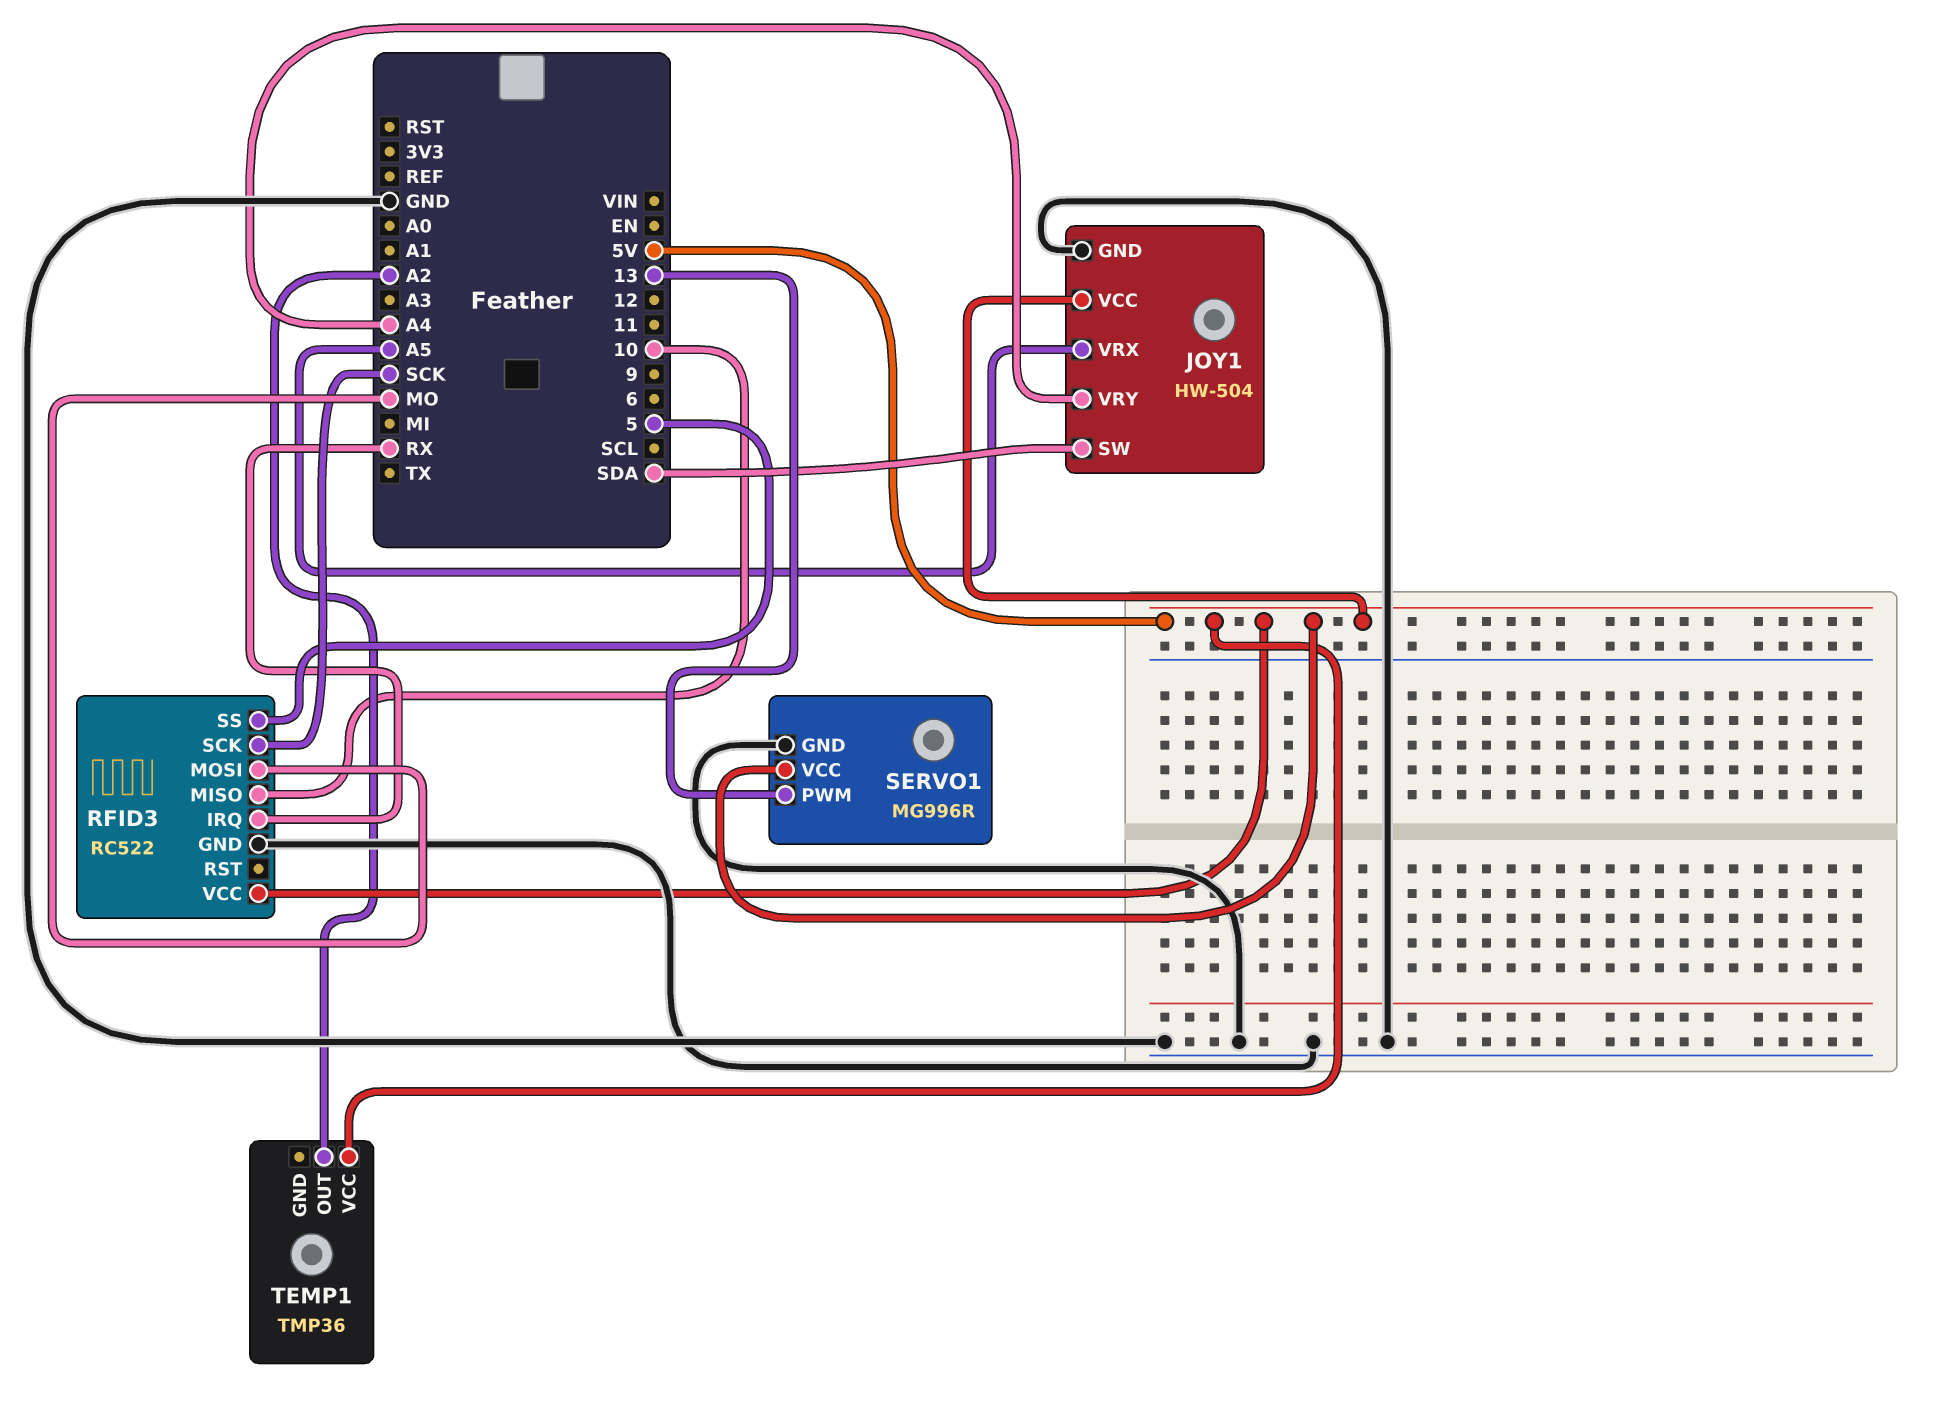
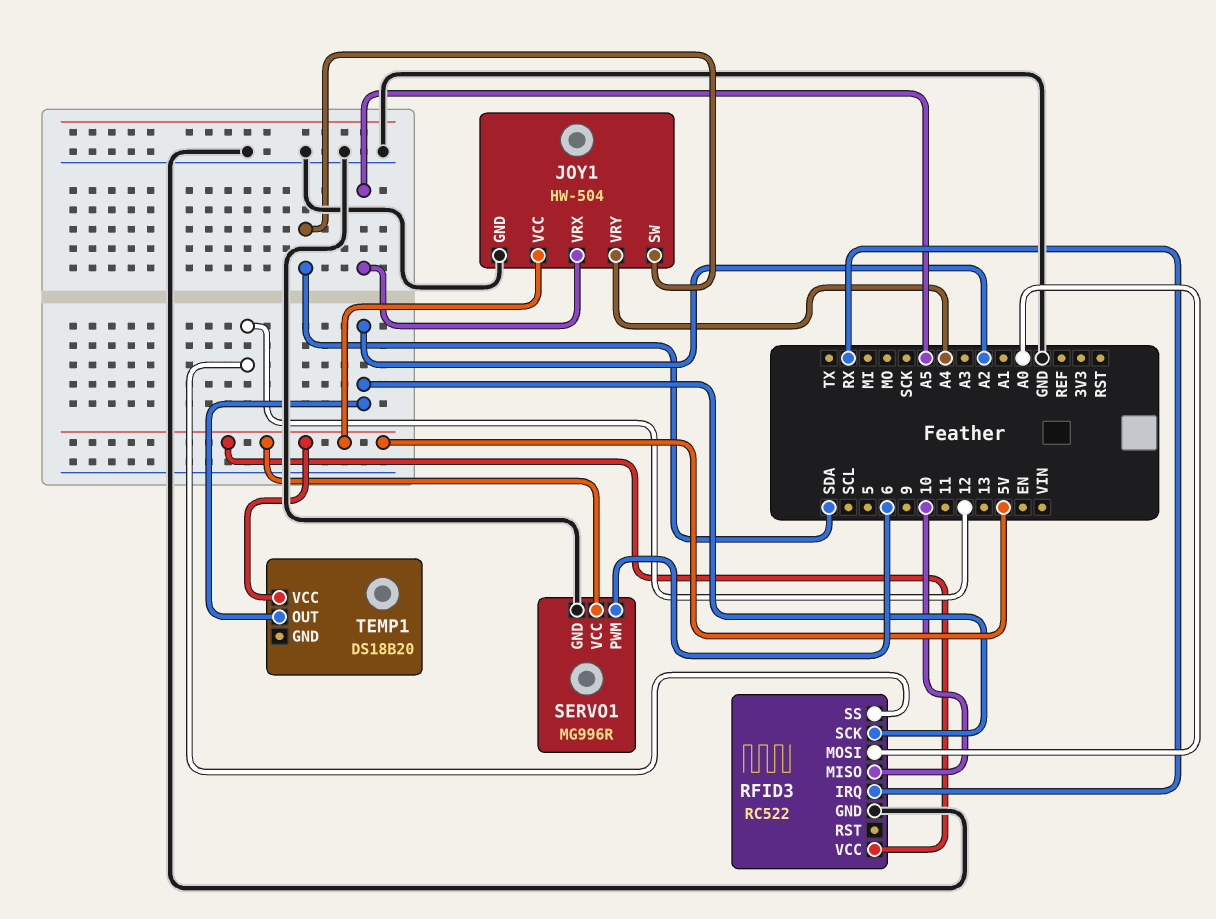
RFID3 pin MOSI: MO -> A0
RFID3 pin SCK: SCK -> A2
RFID3 pin SS: 5 -> 12
SERVO1 pin PWM: 13 -> 6
TEMP1: TMP36 -> DS18B20

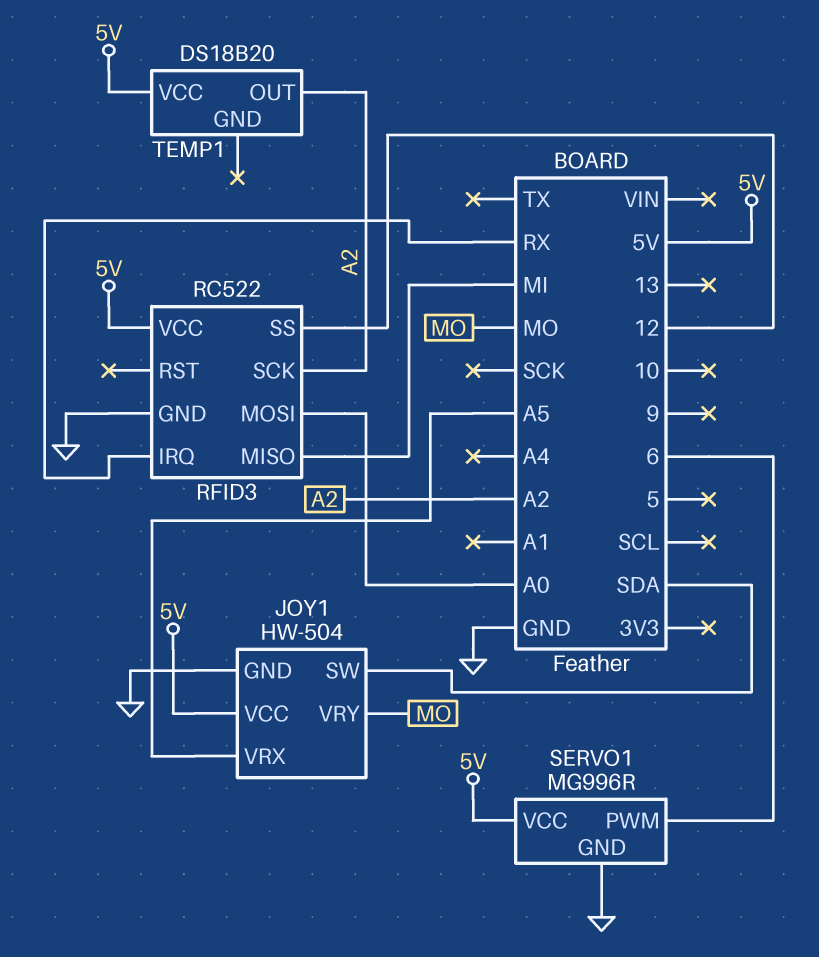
JOY1 pin VRY: A4 -> MO
RFID3 pin MISO: 10 -> MI

